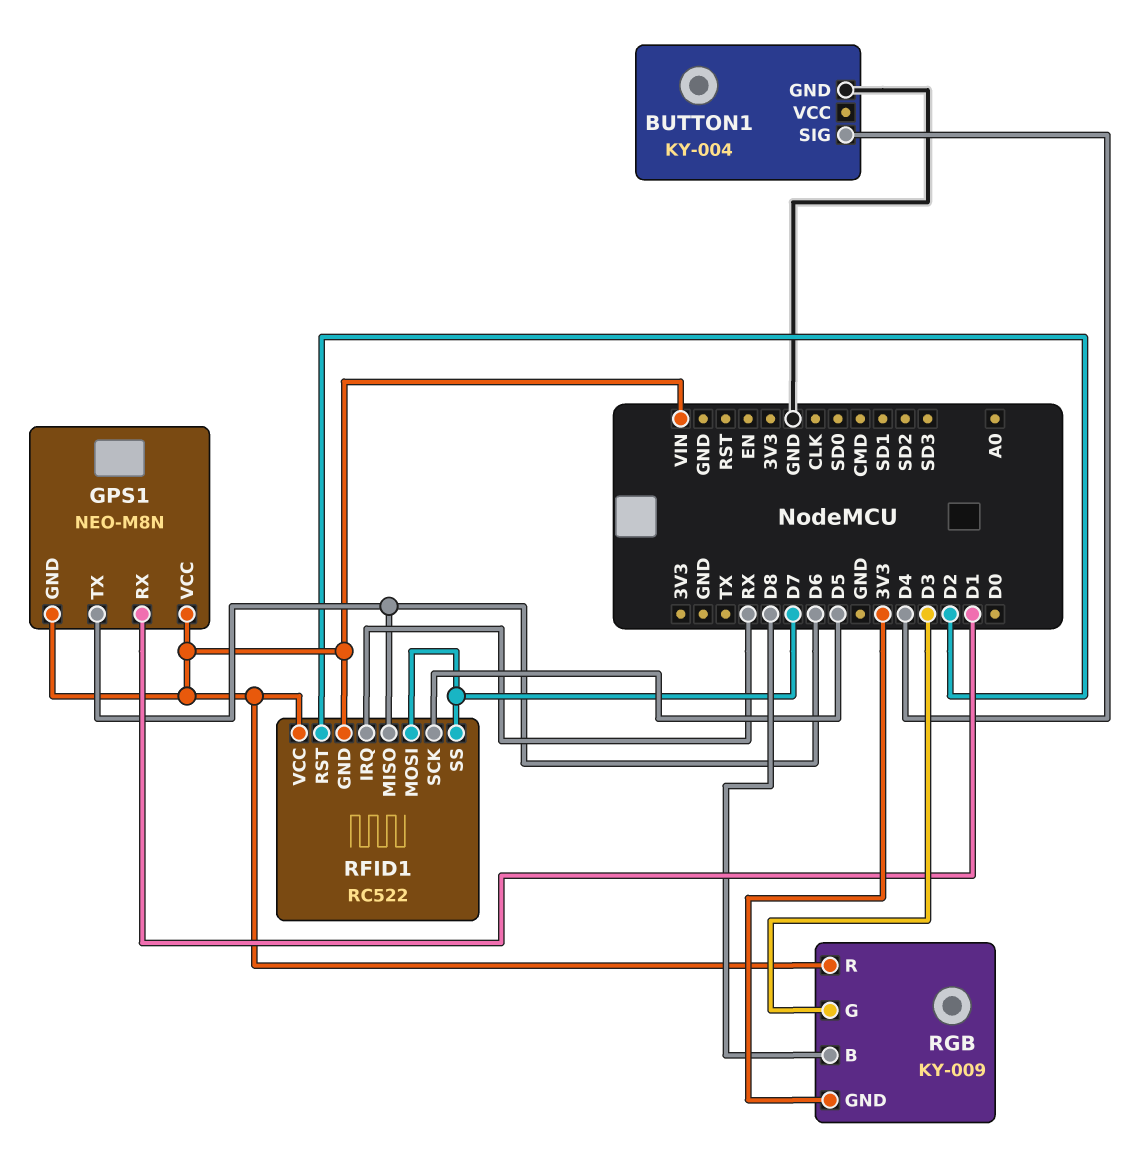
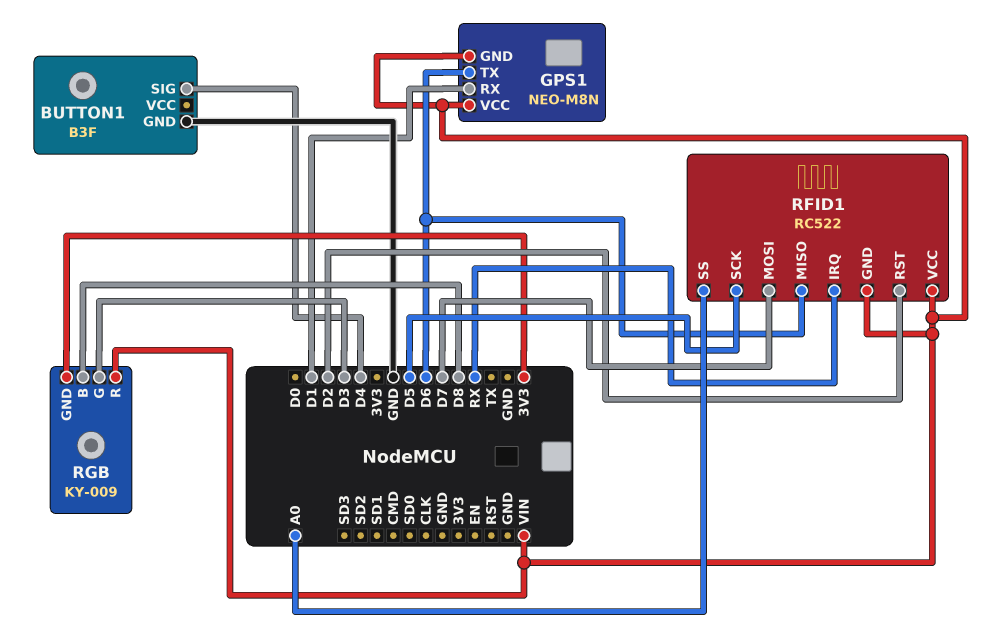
BUTTON1: KY-004 -> B3F
RFID1 pin SS: D7 -> A0

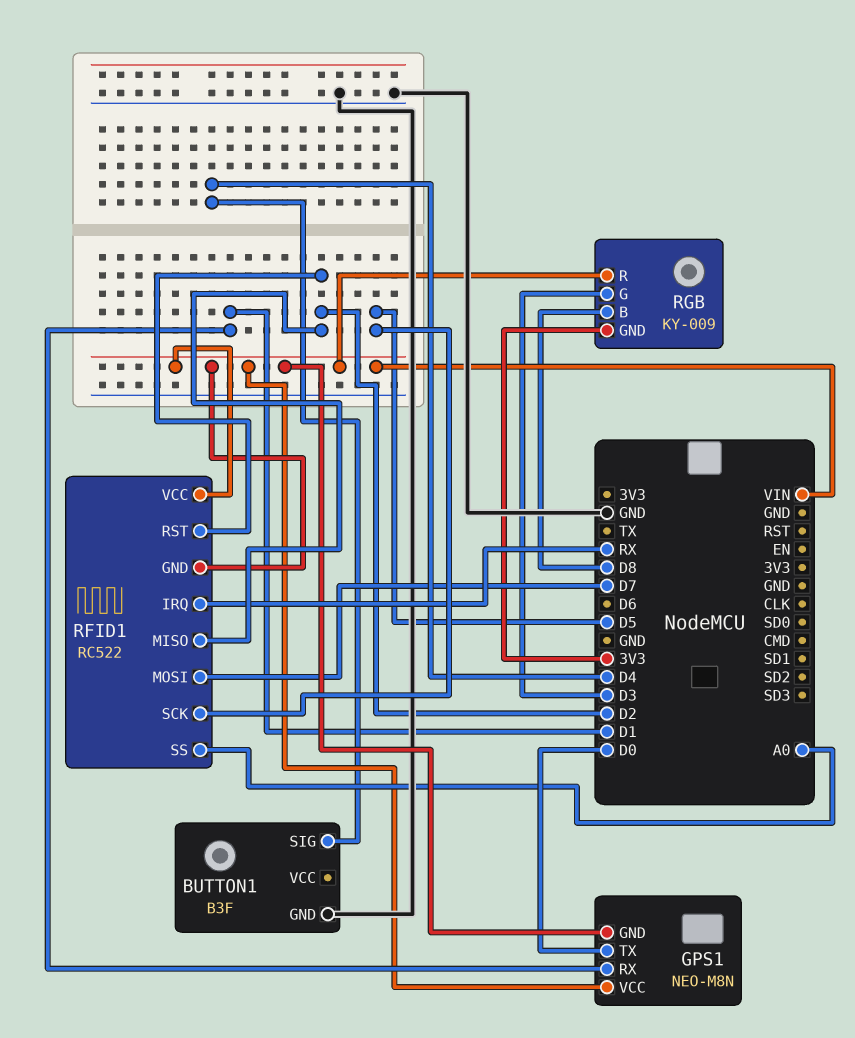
GPS1 pin TX: D6 -> D0
RFID1 pin MISO: D6 -> D2

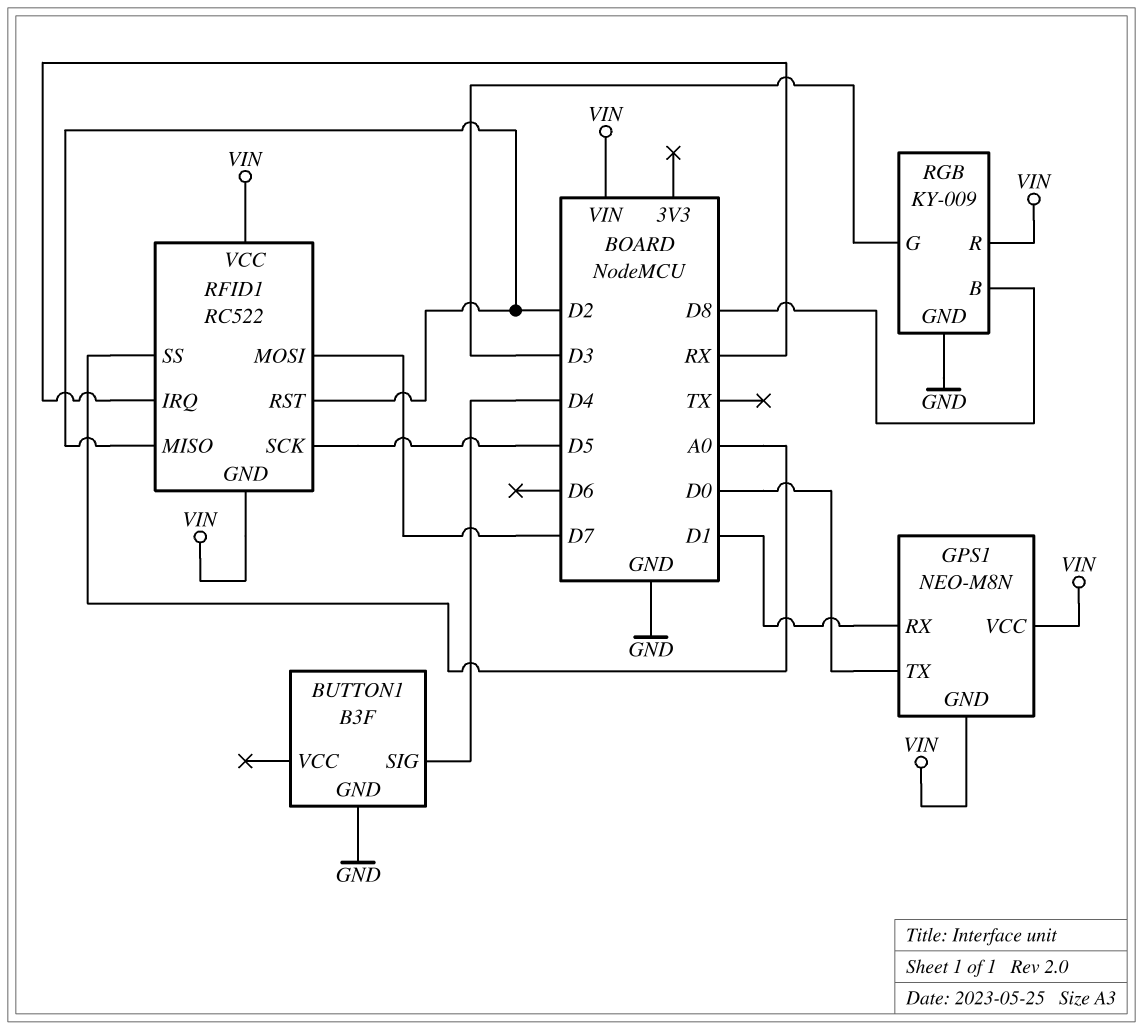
RGB pin GND: 3V3 -> GND

